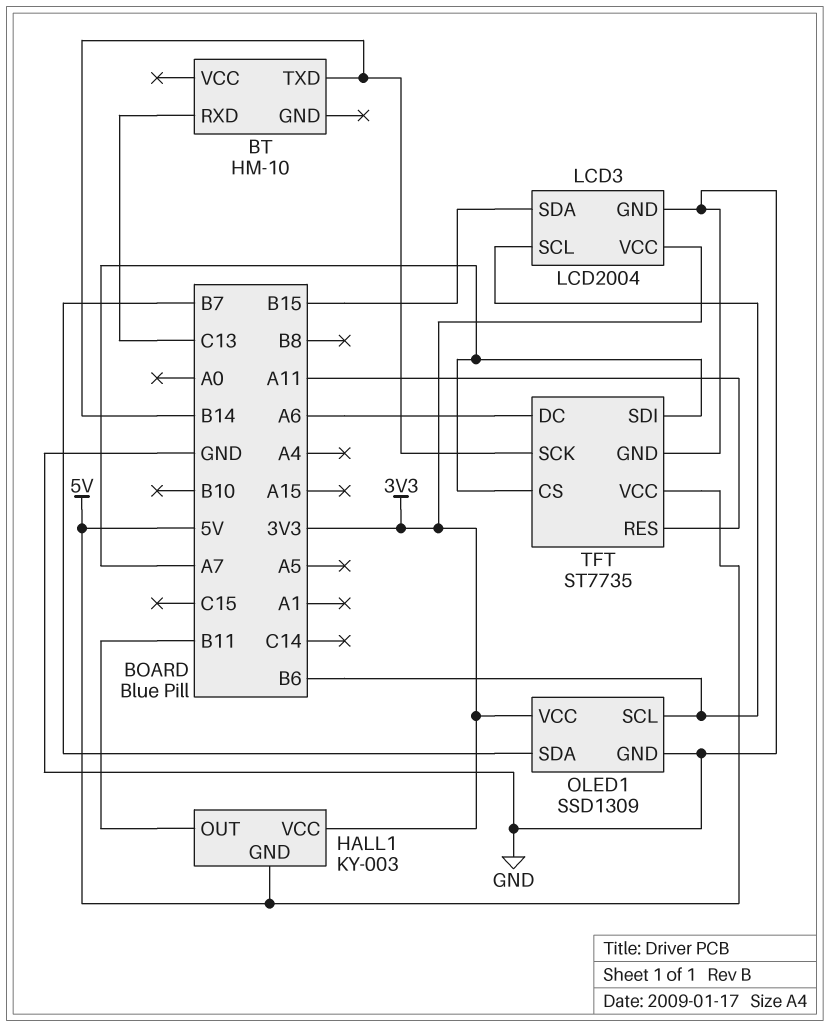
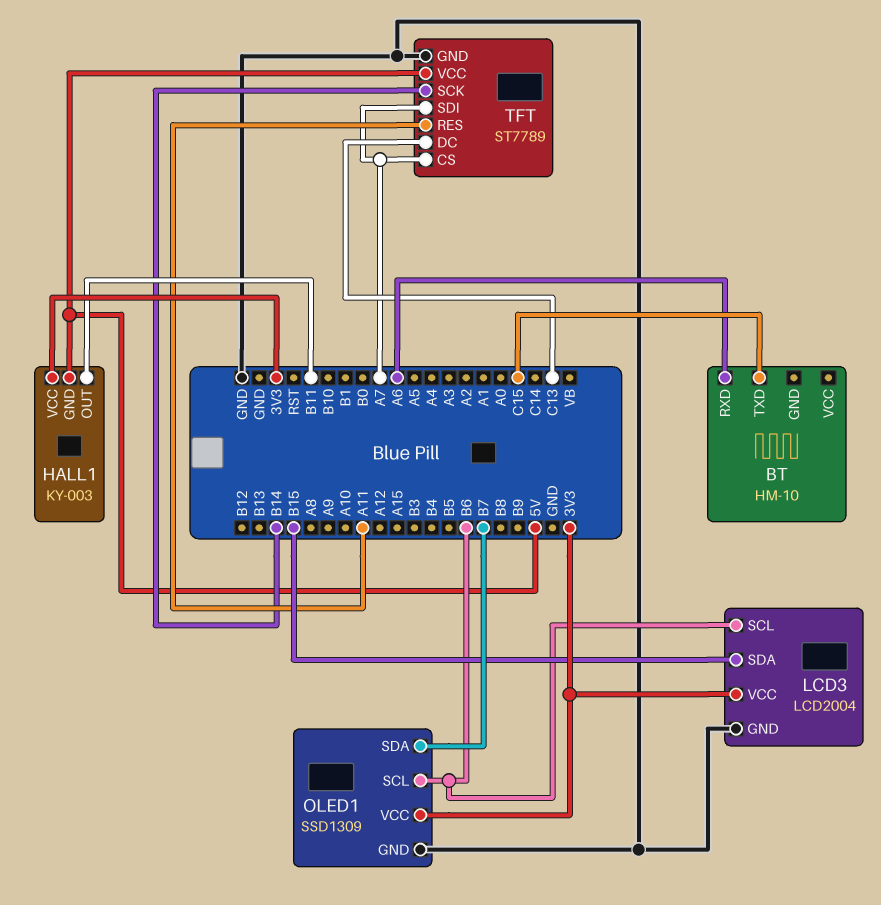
BT pin RXD: C13 -> A6
BT pin TXD: B14 -> C15
TFT: ST7735 -> ST7789
TFT pin DC: A6 -> C13

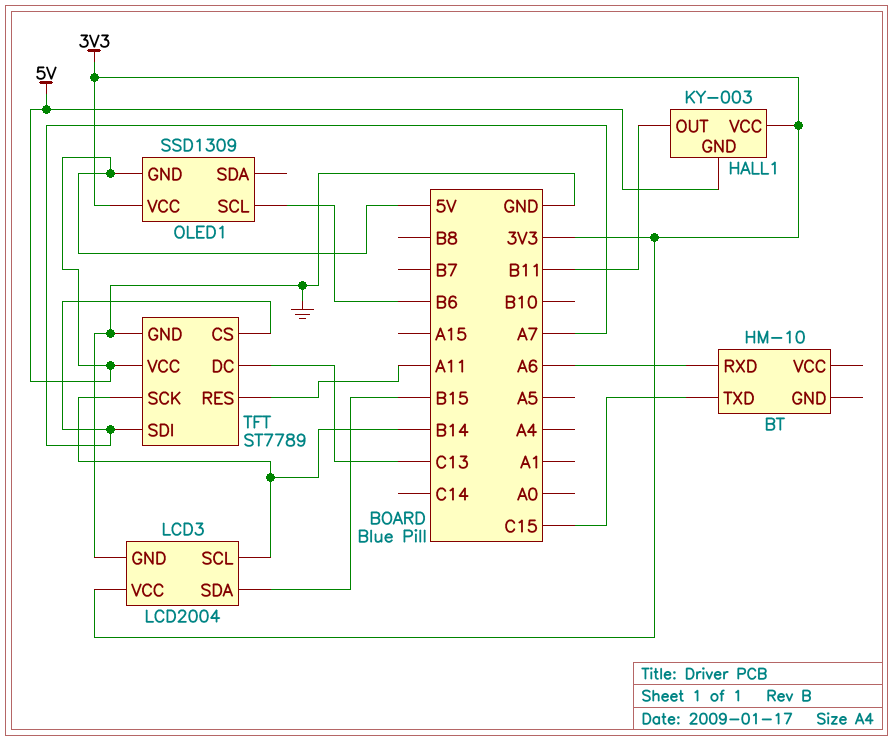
LCD3 pin SCL: B6 -> B14
OLED1 pin GND: GND -> 5V
OLED1 pin SDA: B7 -> none

